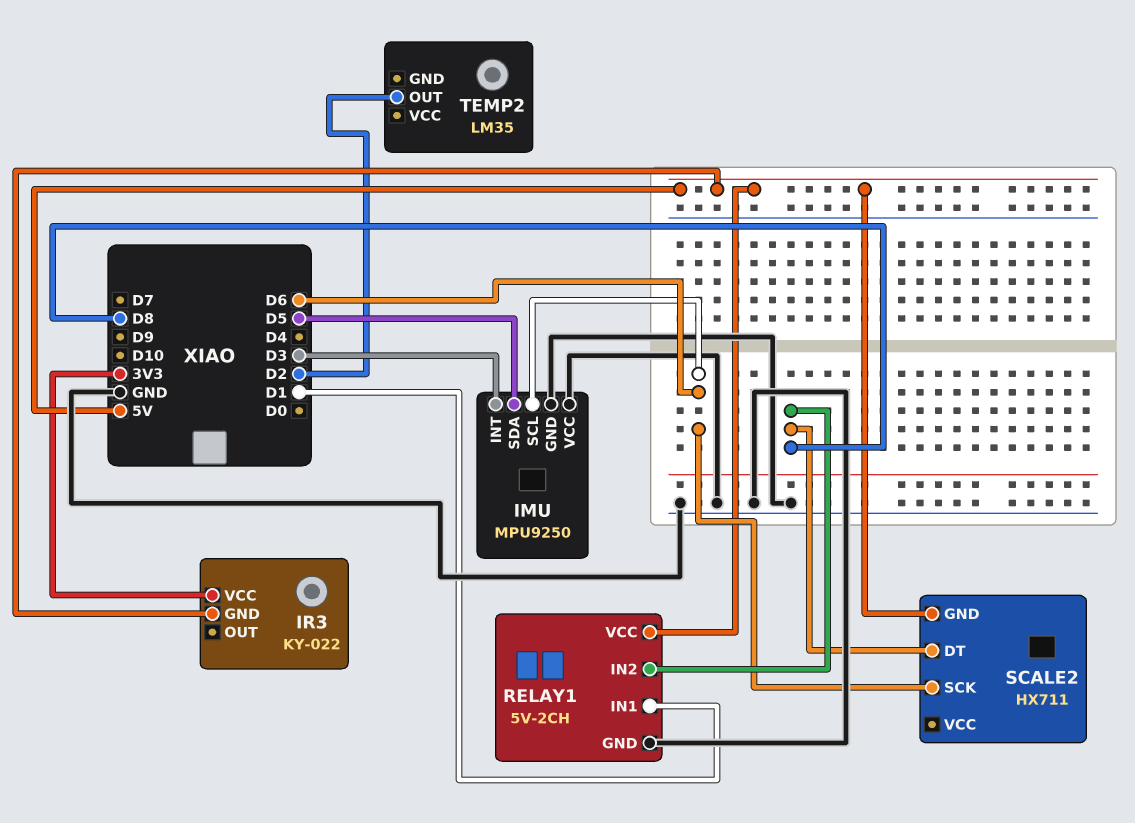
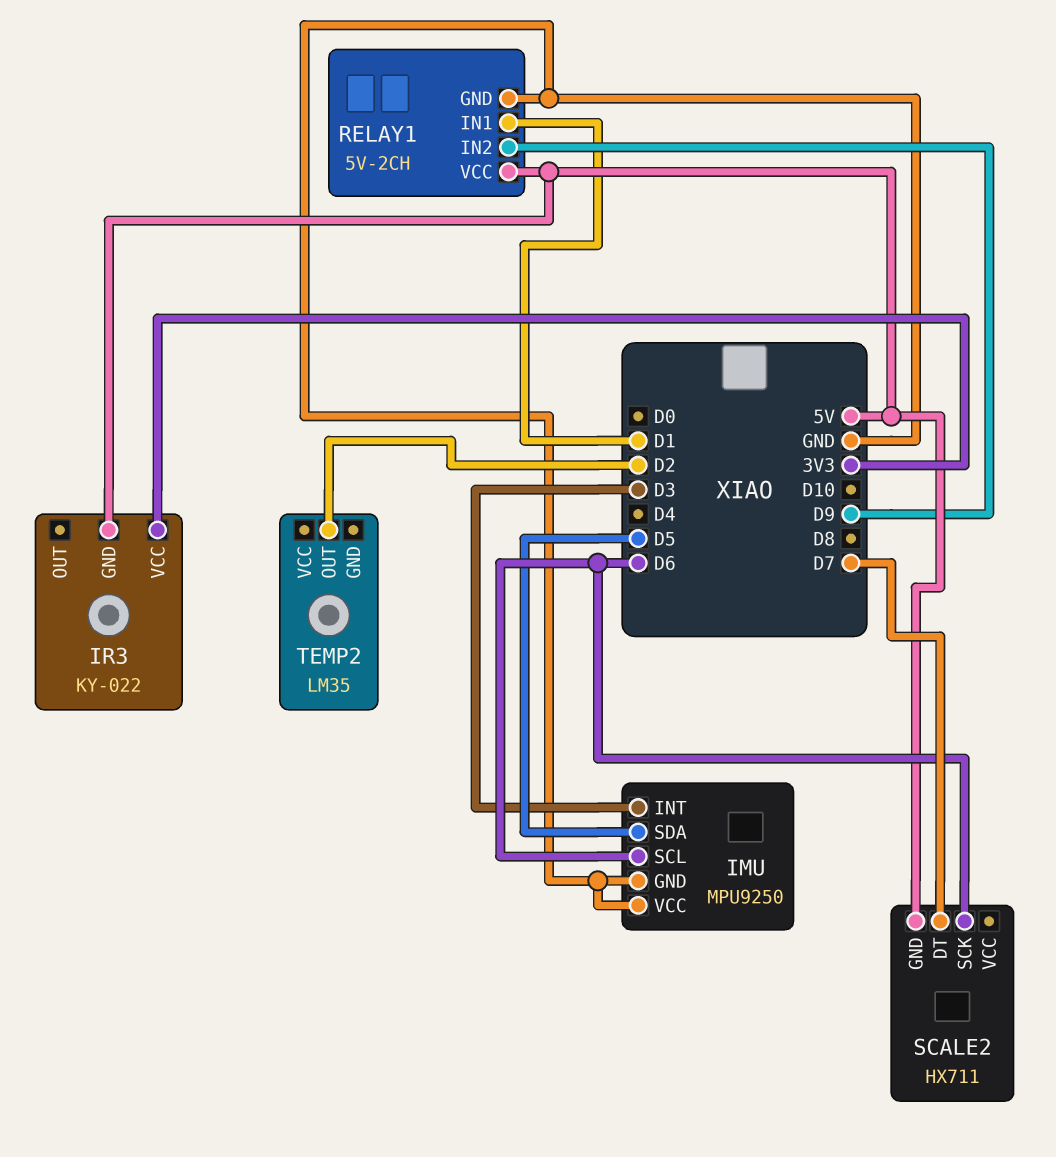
RELAY1 pin IN2: D8 -> D9
SCALE2 pin DT: D8 -> D7

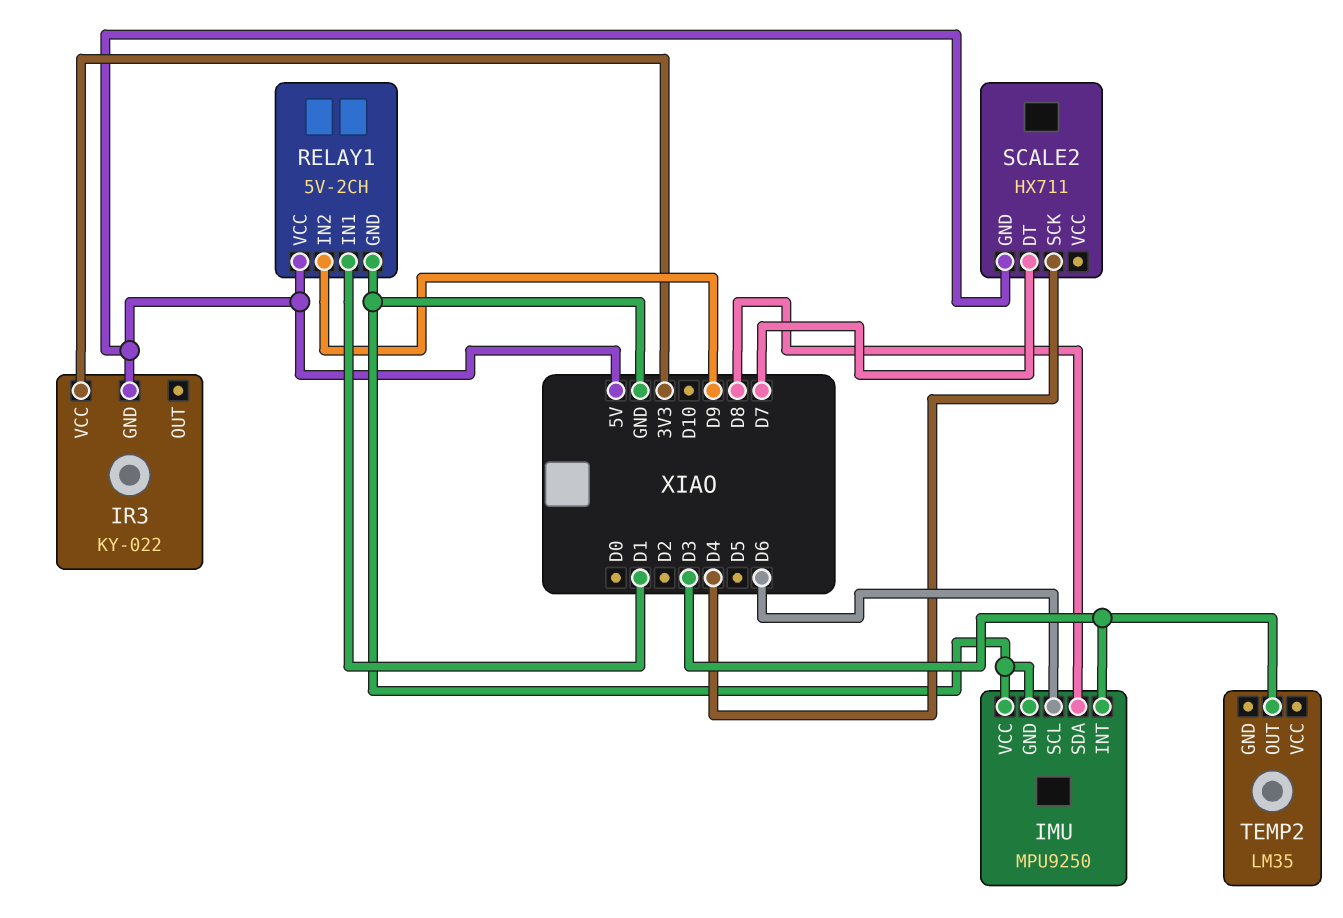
IMU pin SDA: D5 -> D8
SCALE2 pin SCK: D6 -> D4
TEMP2 pin OUT: D2 -> D3

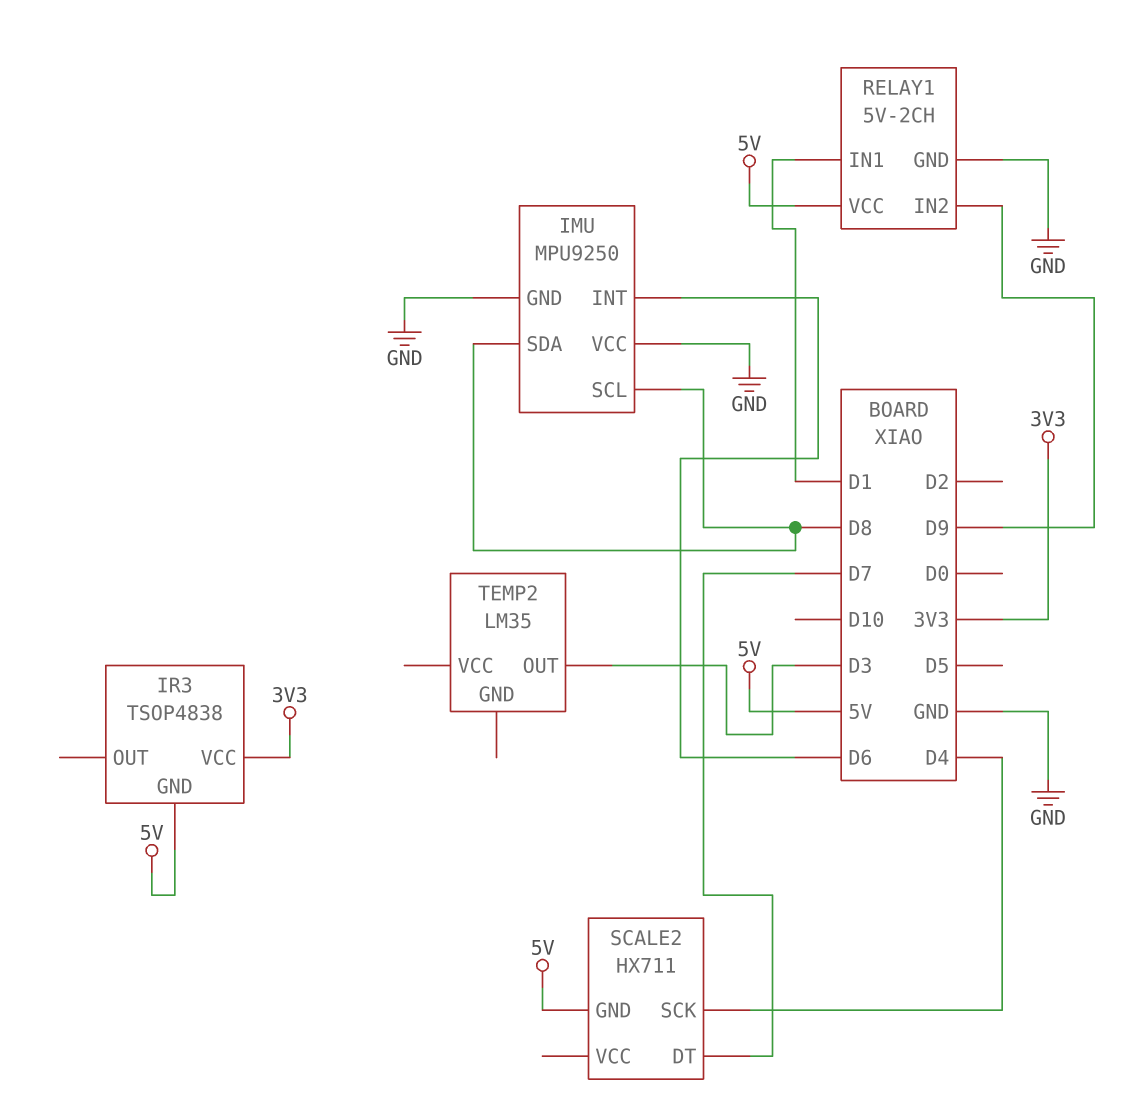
IMU pin INT: D3 -> D6
IMU pin SCL: D6 -> D8
IR3: KY-022 -> TSOP4838

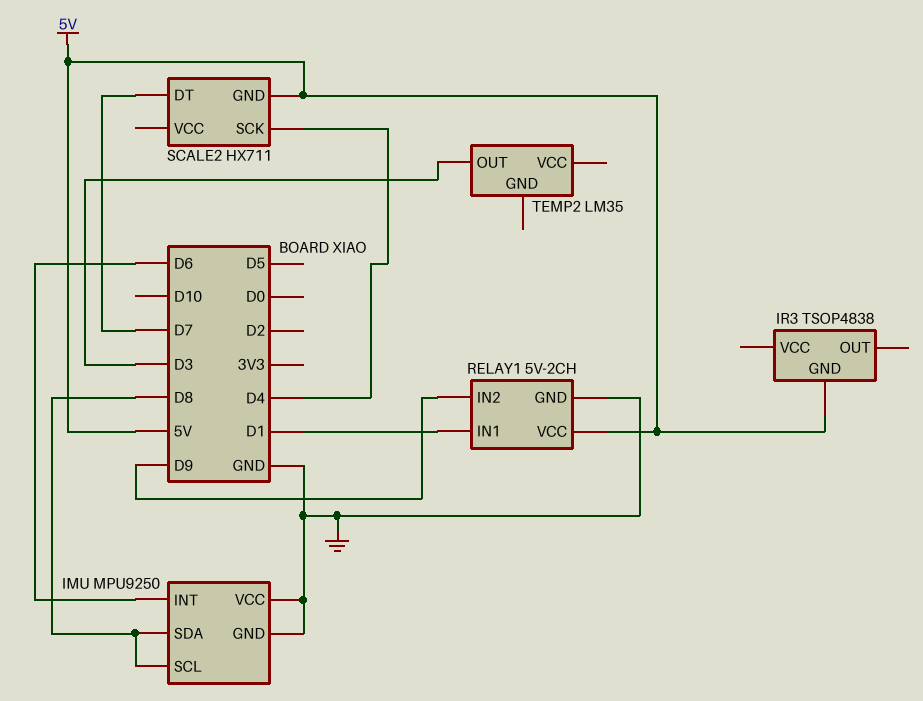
IR3 pin VCC: 3V3 -> none

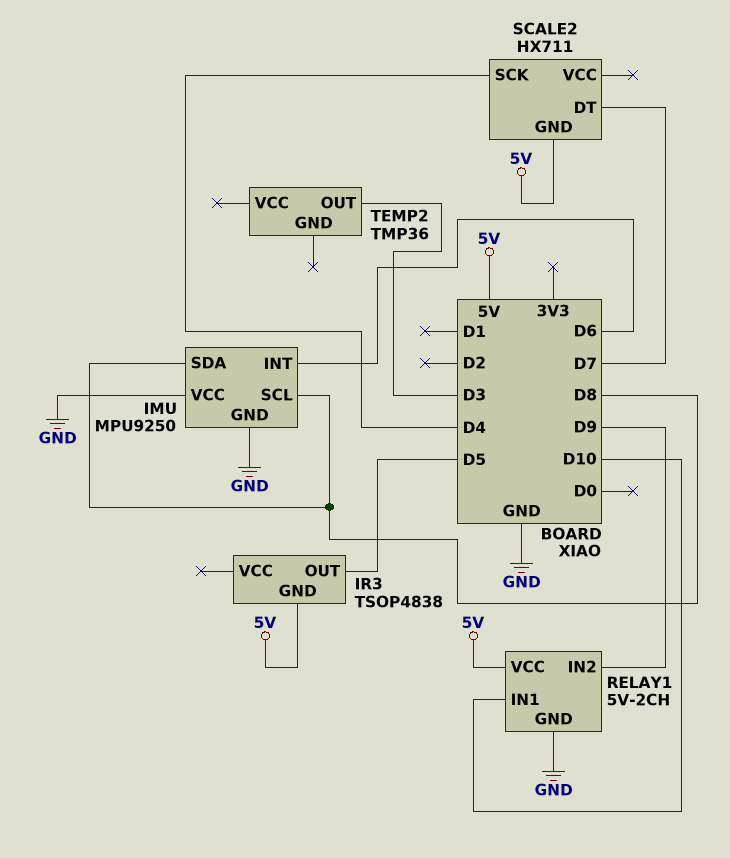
IR3 pin OUT: none -> D5
RELAY1 pin IN1: D1 -> D10
TEMP2: LM35 -> TMP36

